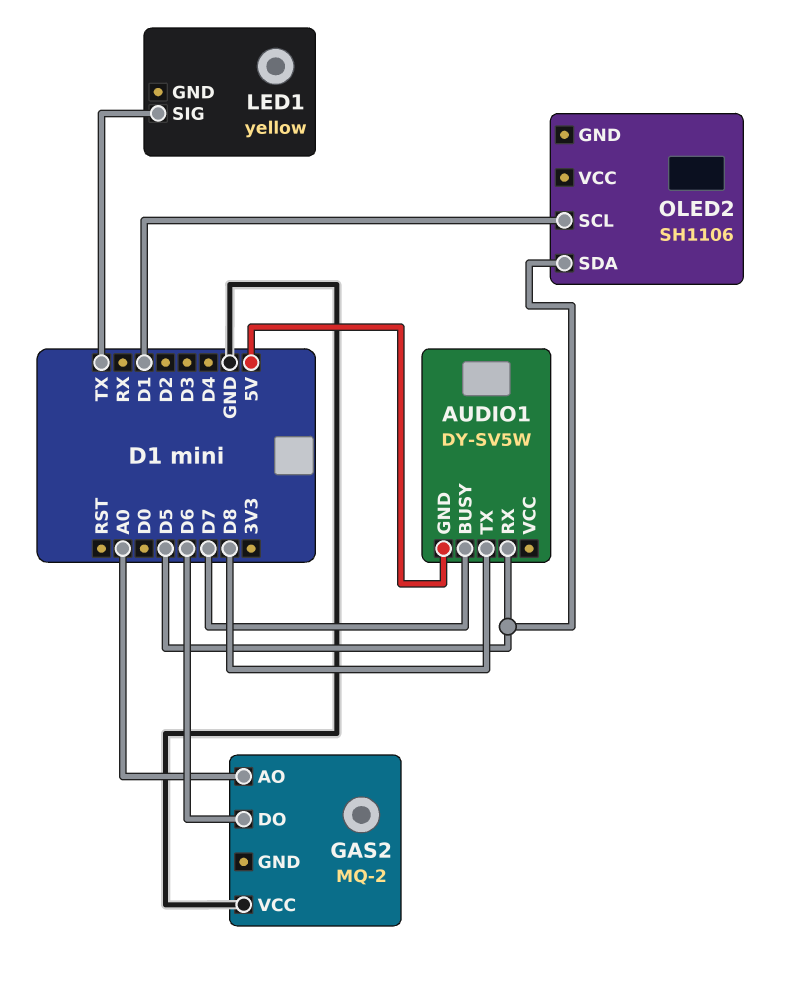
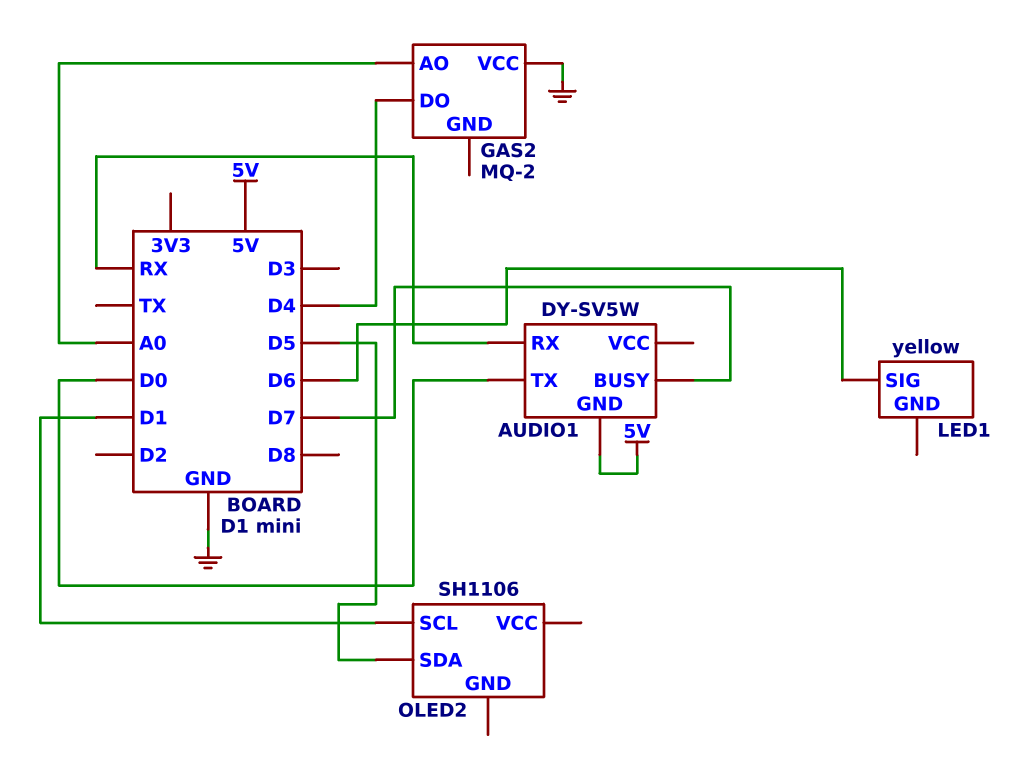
AUDIO1 pin RX: D5 -> RX
AUDIO1 pin TX: D8 -> D0
GAS2 pin DO: D6 -> D4
LED1 pin SIG: TX -> D6

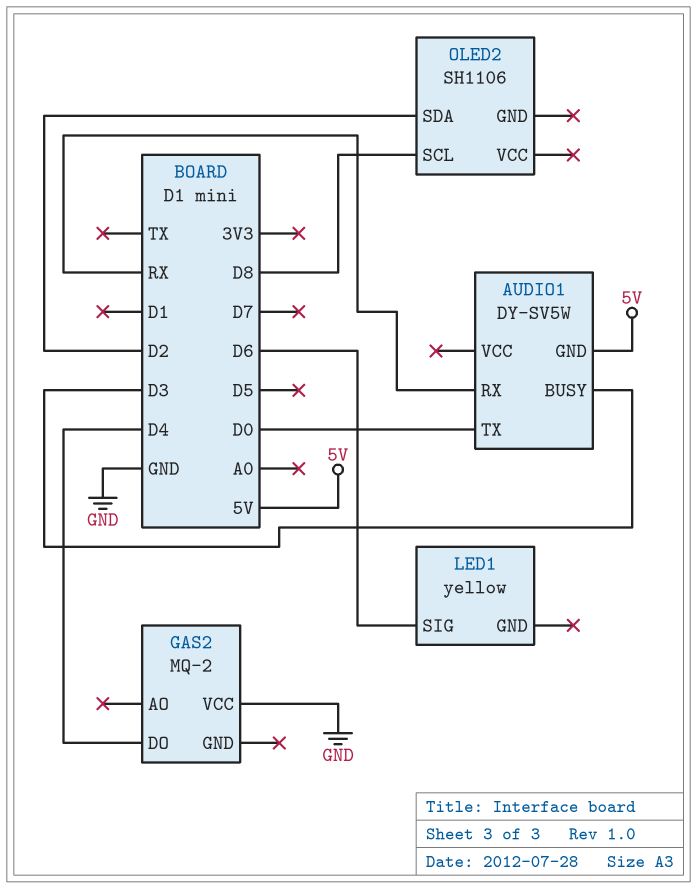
AUDIO1 pin BUSY: D7 -> D3
GAS2 pin AO: A0 -> none
OLED2 pin SCL: D1 -> D8
OLED2 pin SDA: D5 -> D2

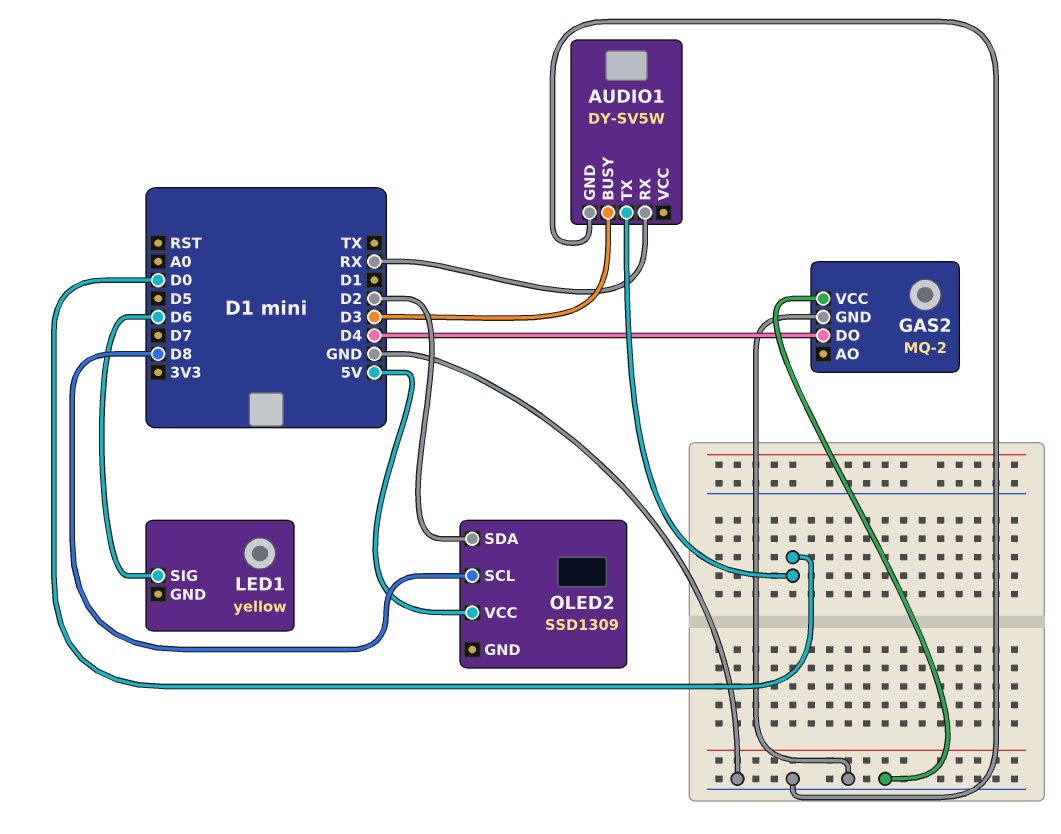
AUDIO1 pin GND: 5V -> GND
GAS2 pin GND: none -> GND
OLED2: SH1106 -> SSD1309
OLED2 pin VCC: none -> 5V

